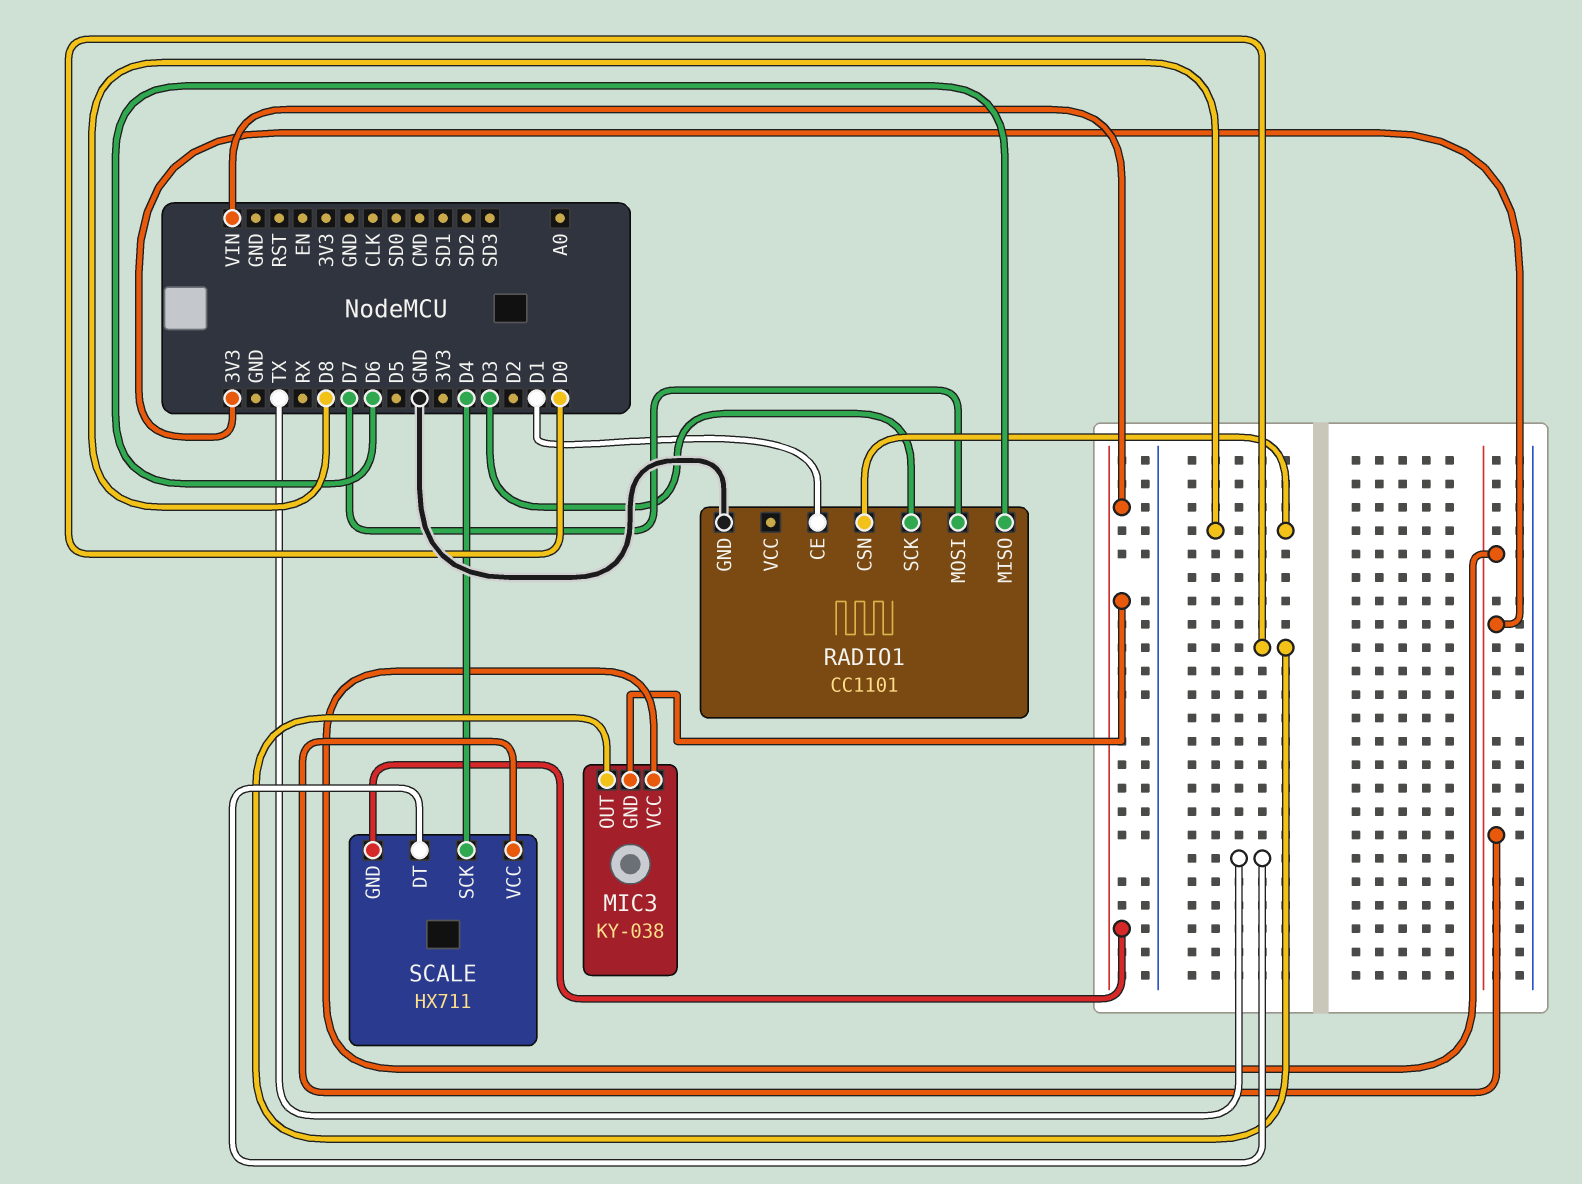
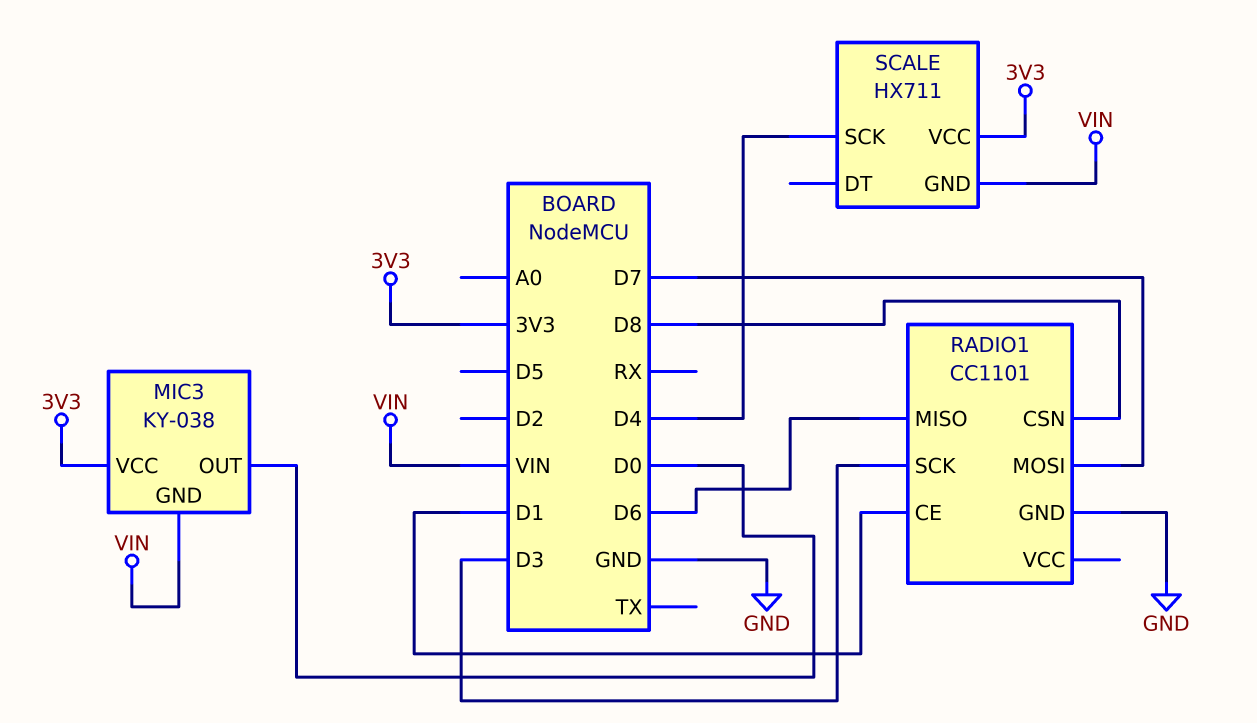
SCALE pin DT: TX -> none

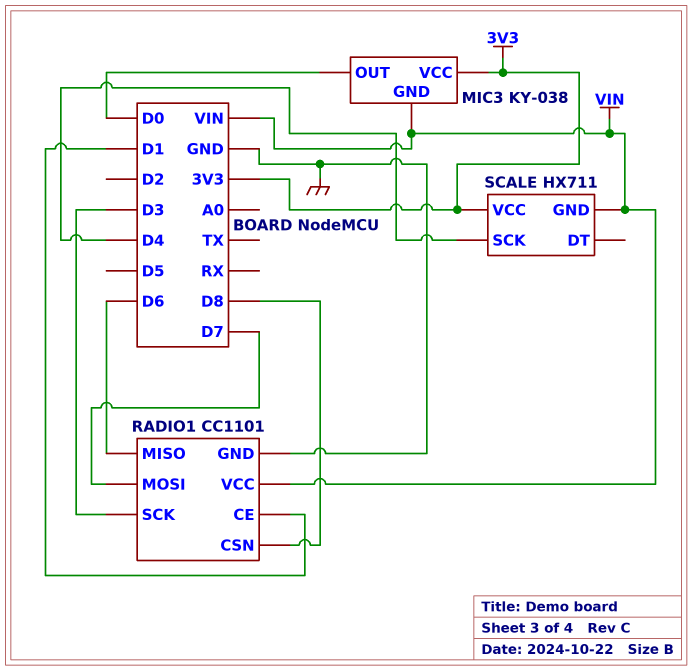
RADIO1 pin VCC: none -> VIN

